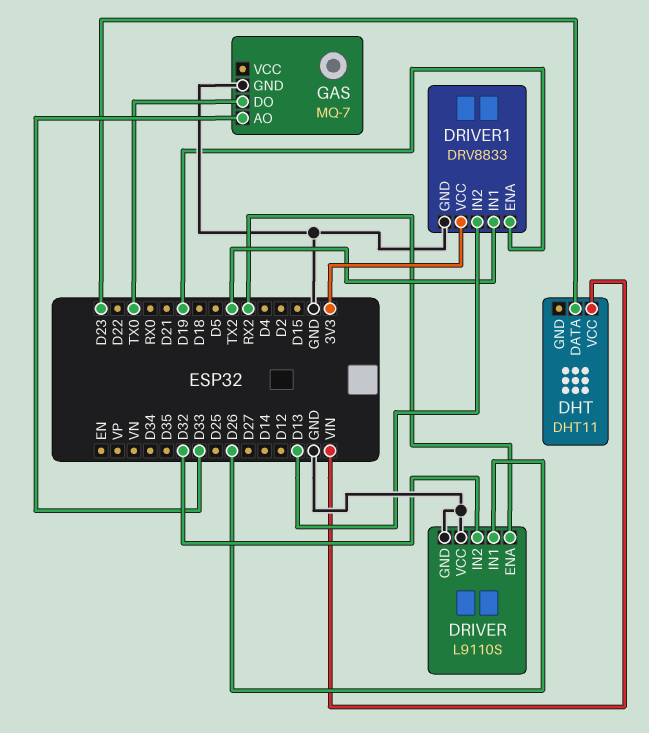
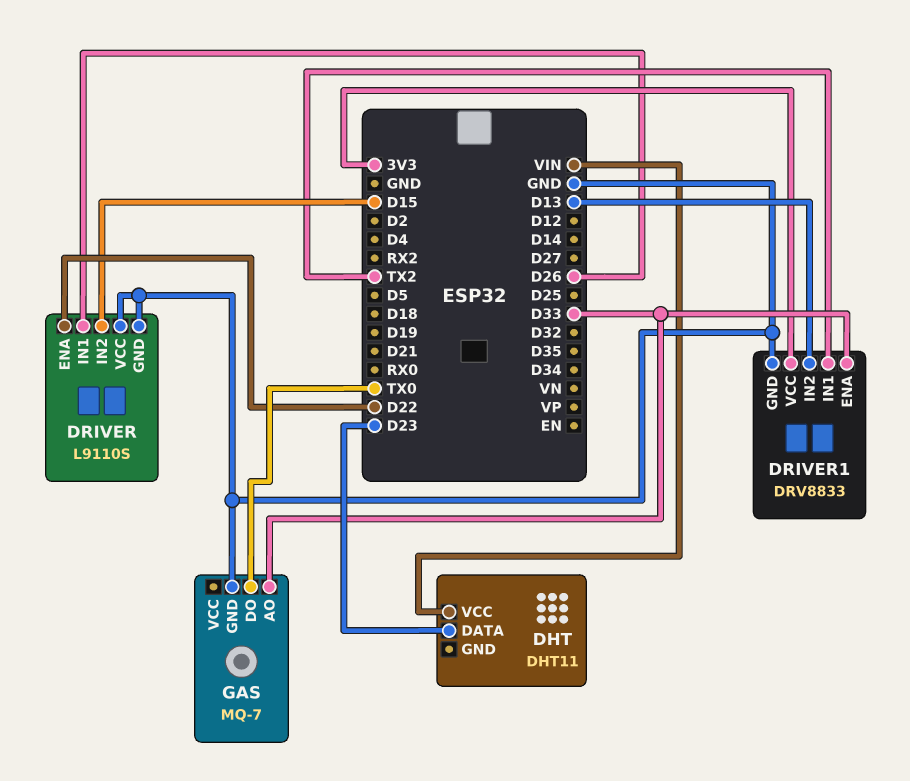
DRIVER pin ENA: RX2 -> D22
DRIVER pin IN2: D32 -> D15
DRIVER1 pin ENA: D19 -> D33

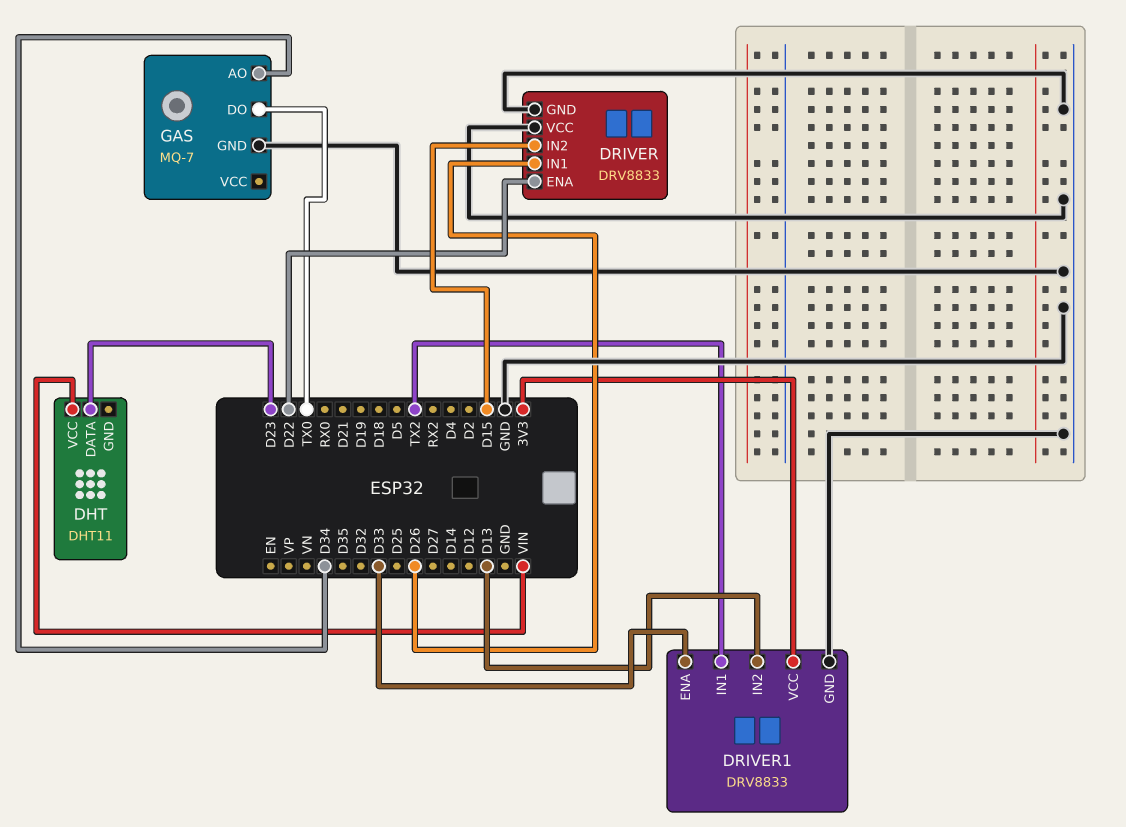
DRIVER: L9110S -> DRV8833
GAS pin AO: D33 -> D34

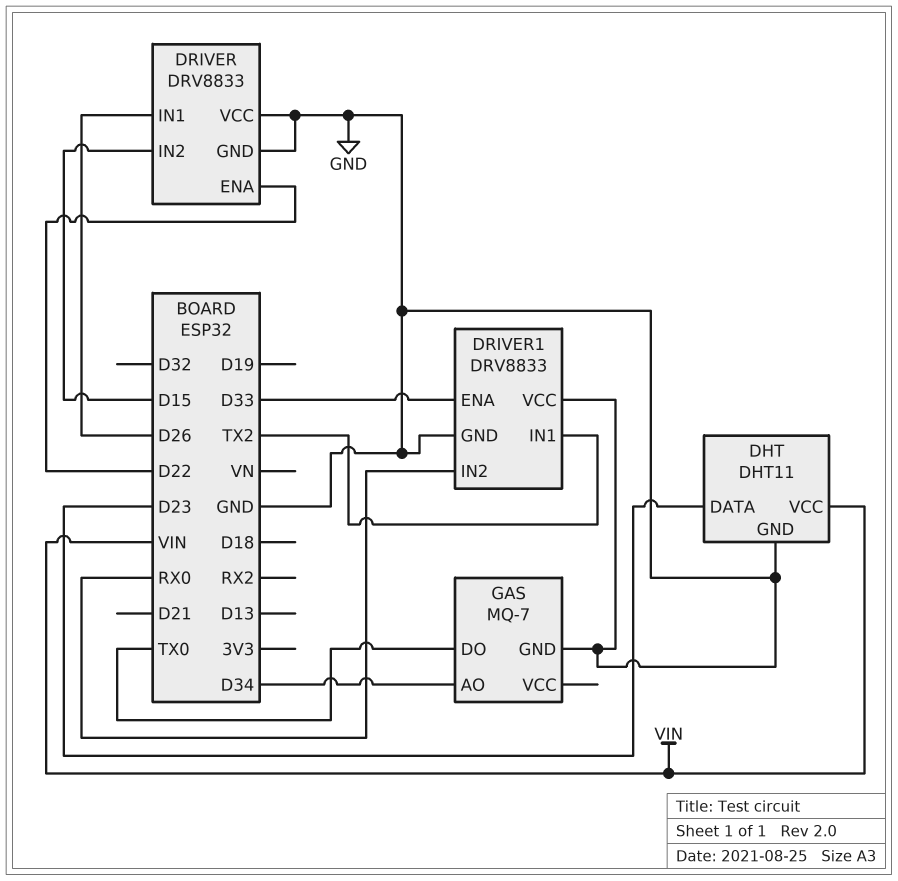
DHT pin GND: none -> GND
DRIVER1 pin IN2: D13 -> RX0
DRIVER1 pin VCC: 3V3 -> GND

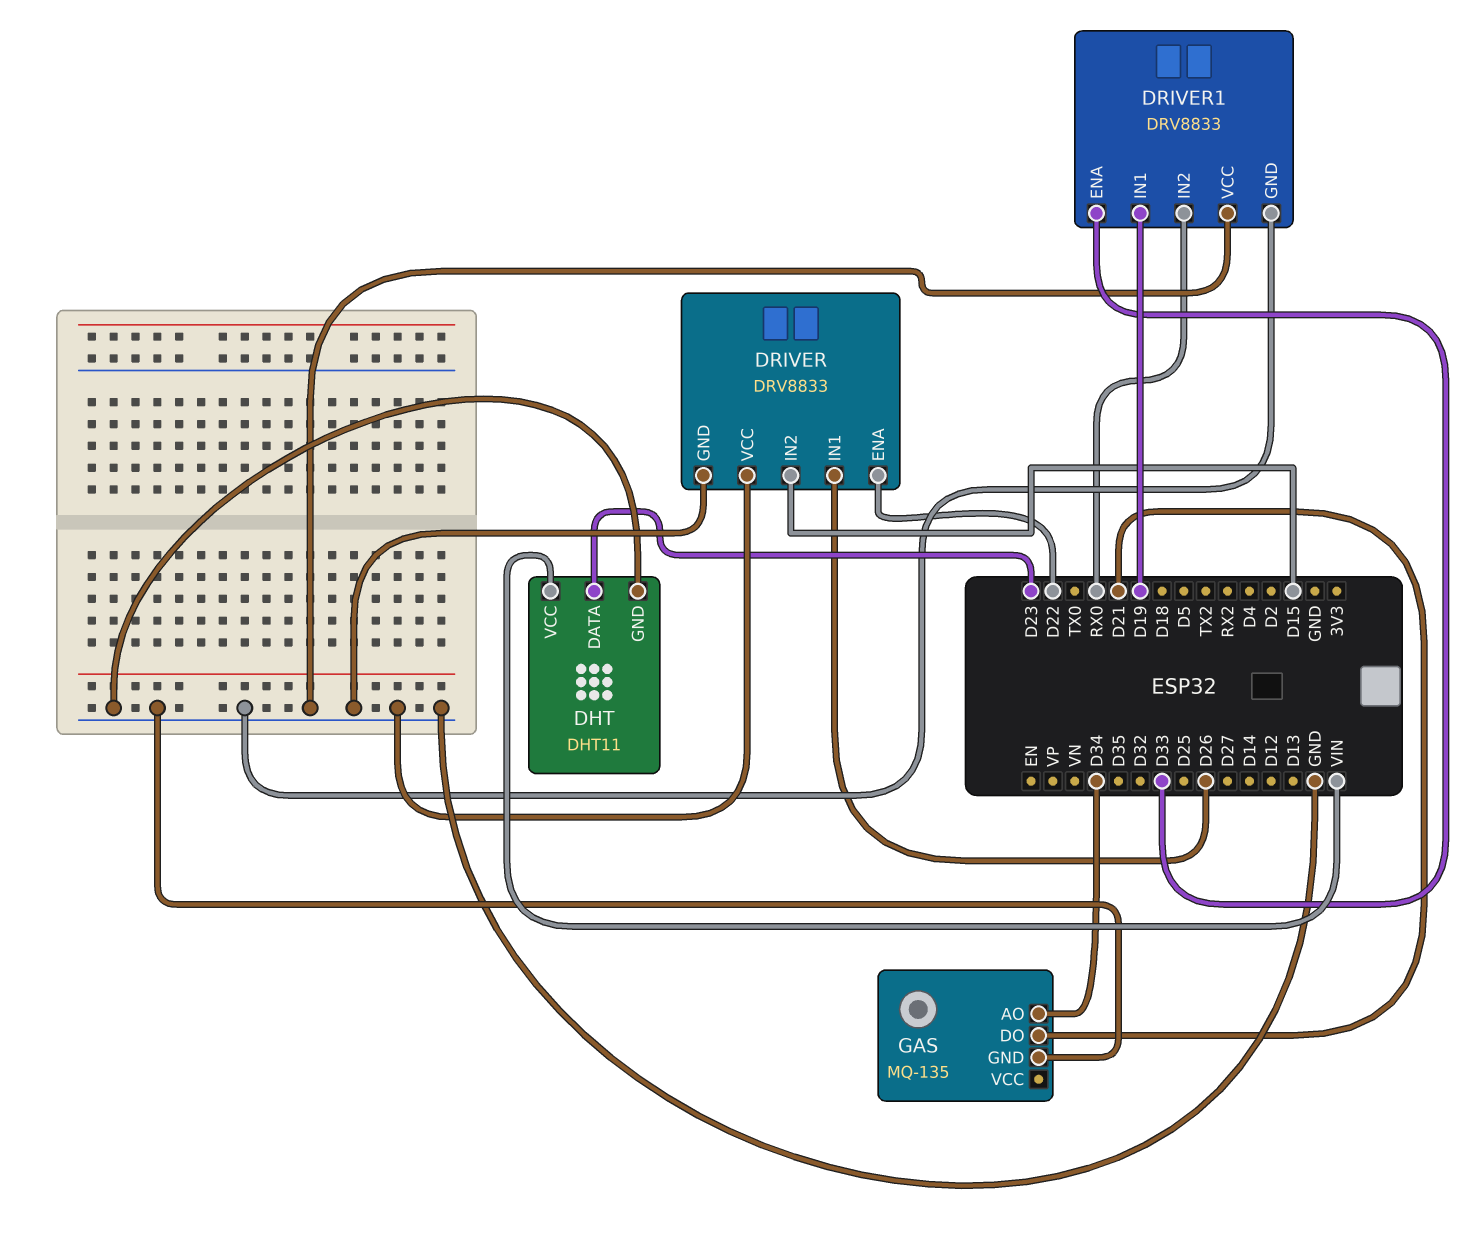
DRIVER1 pin IN1: TX2 -> D19
GAS: MQ-7 -> MQ-135
GAS pin DO: TX0 -> D21

